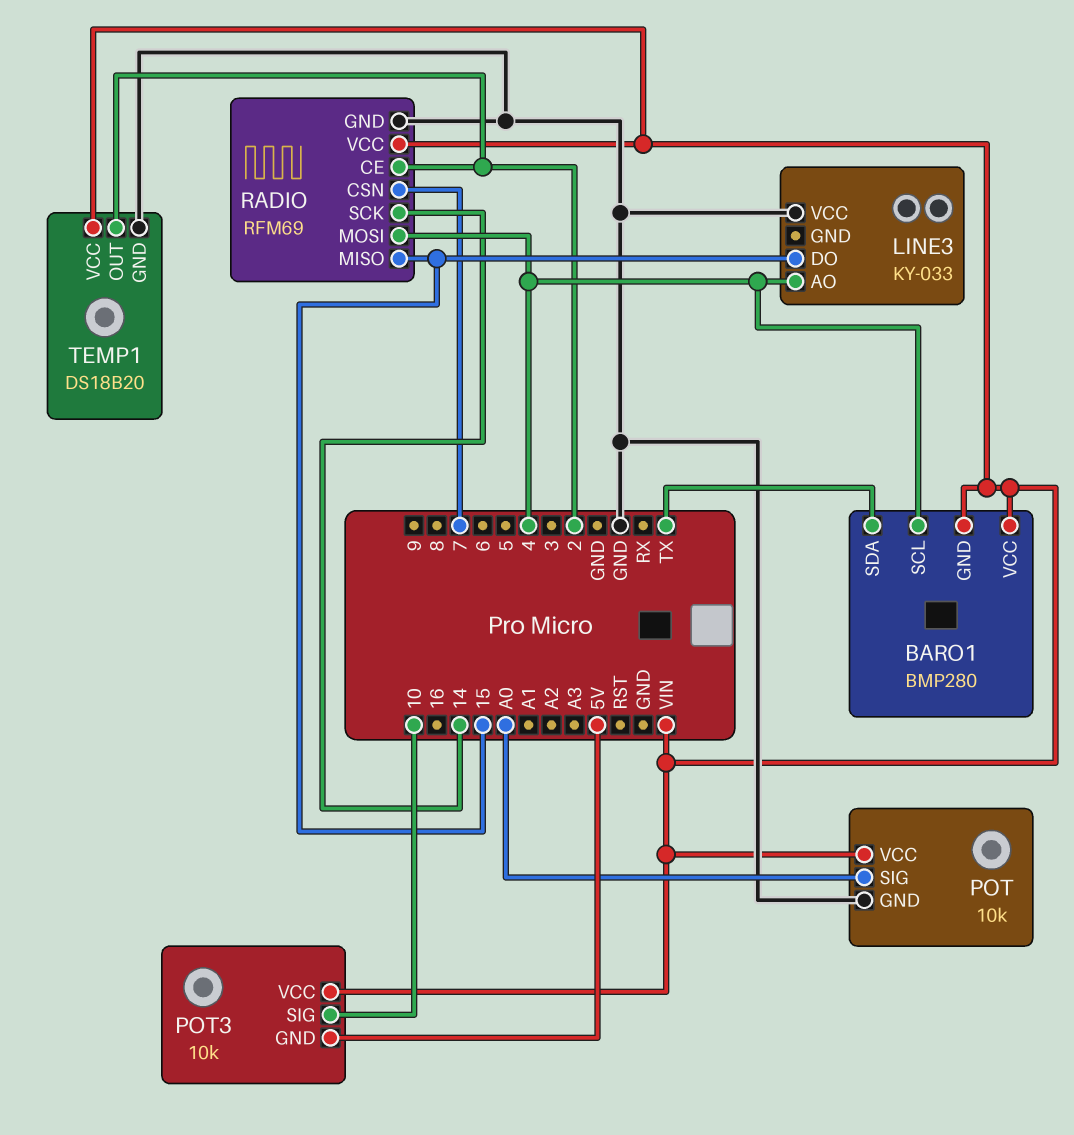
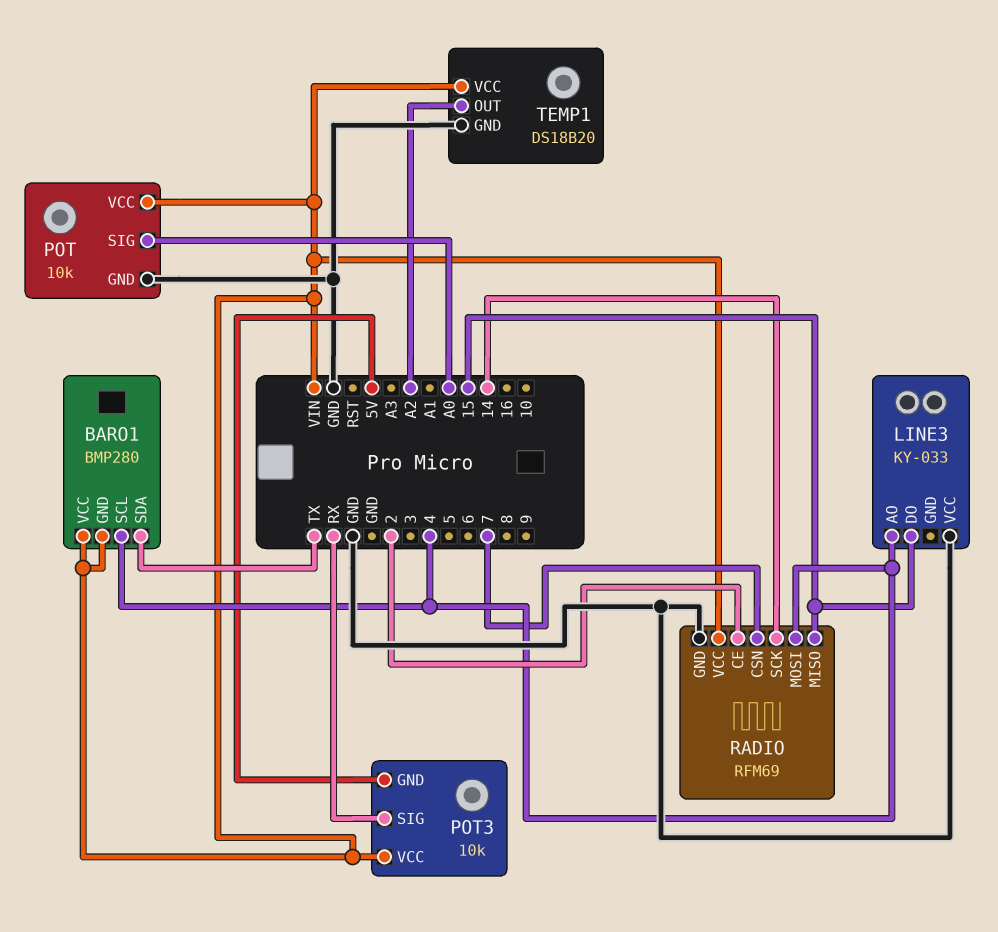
POT3 pin SIG: 10 -> RX
TEMP1 pin OUT: 2 -> A2

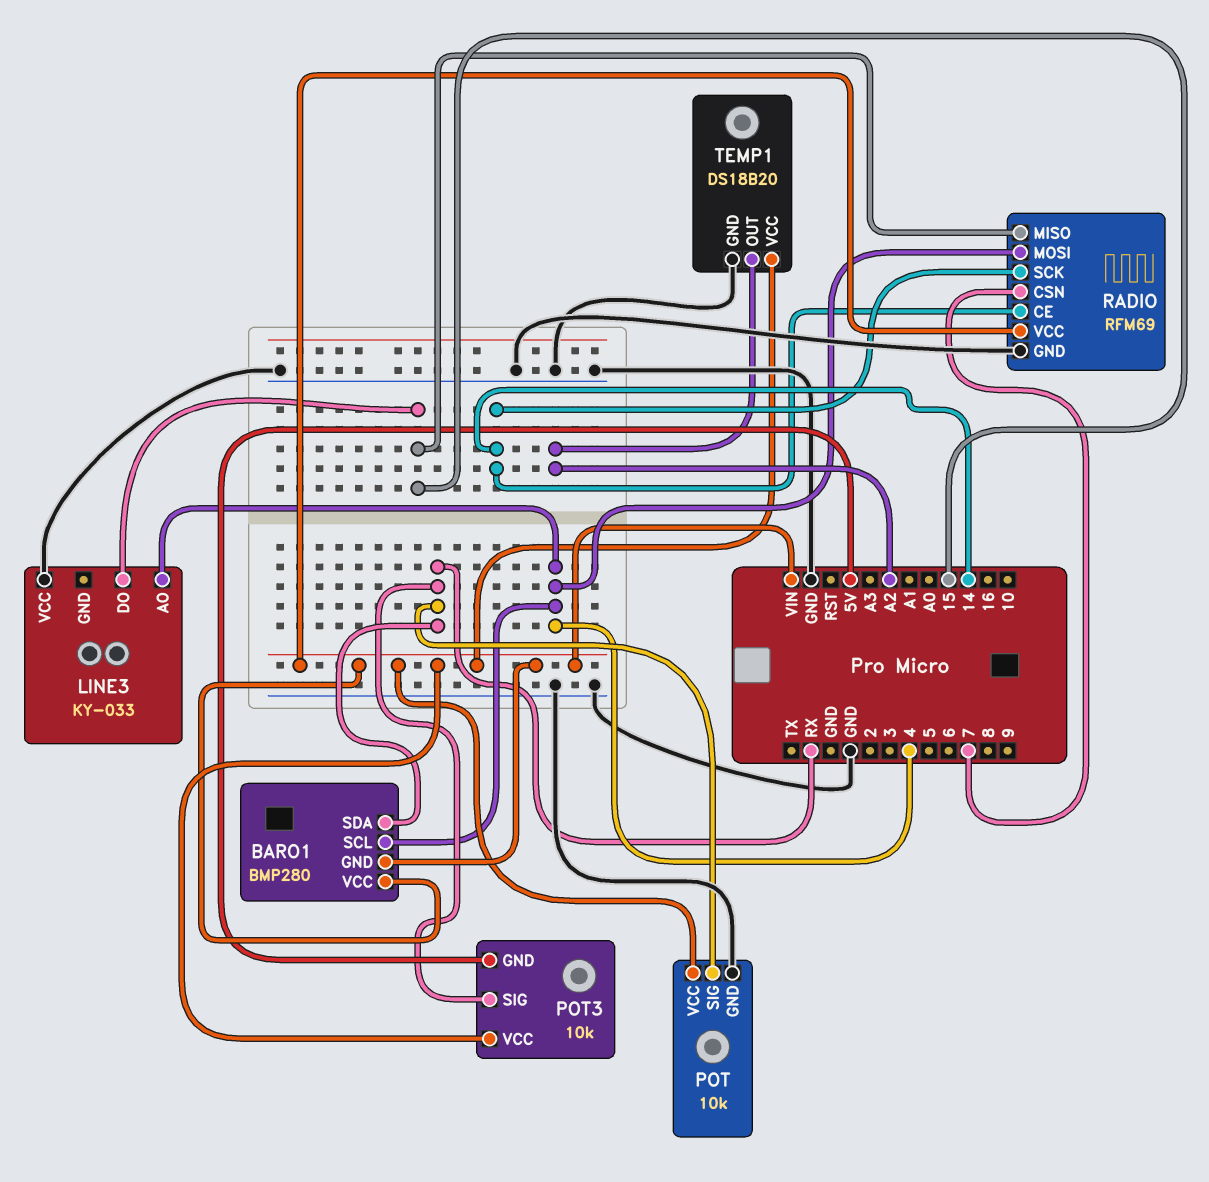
BARO1 pin SDA: TX -> RX
POT pin SIG: A0 -> RX
RADIO pin CE: 2 -> 14

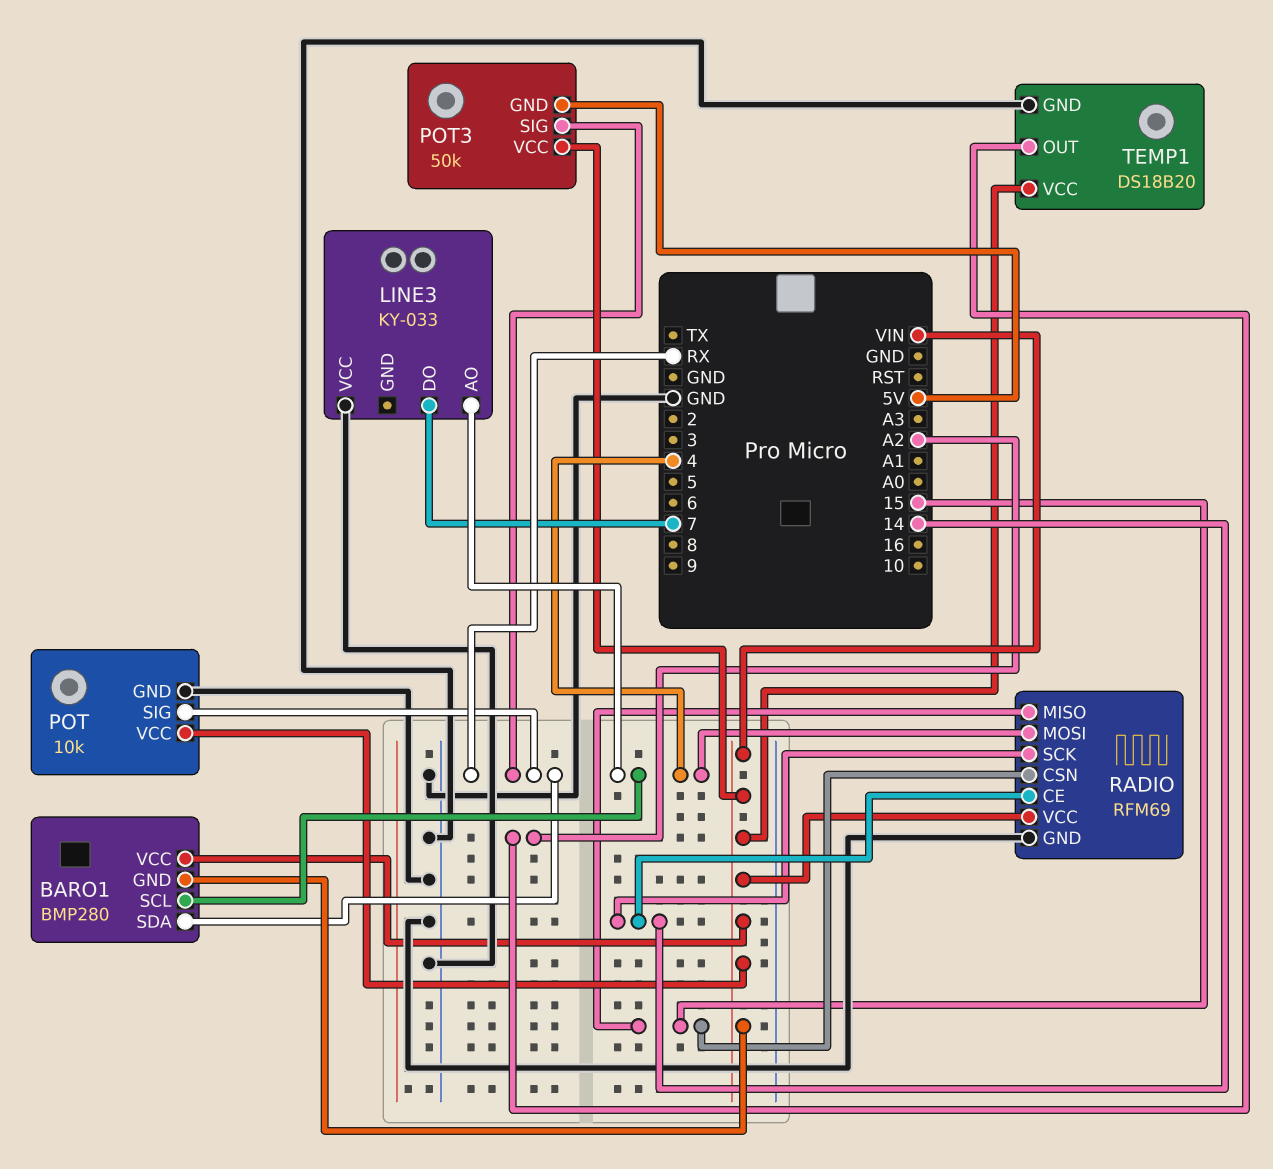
LINE3 pin DO: 15 -> 7
POT3: 10k -> 50k
RADIO pin CSN: 7 -> 15

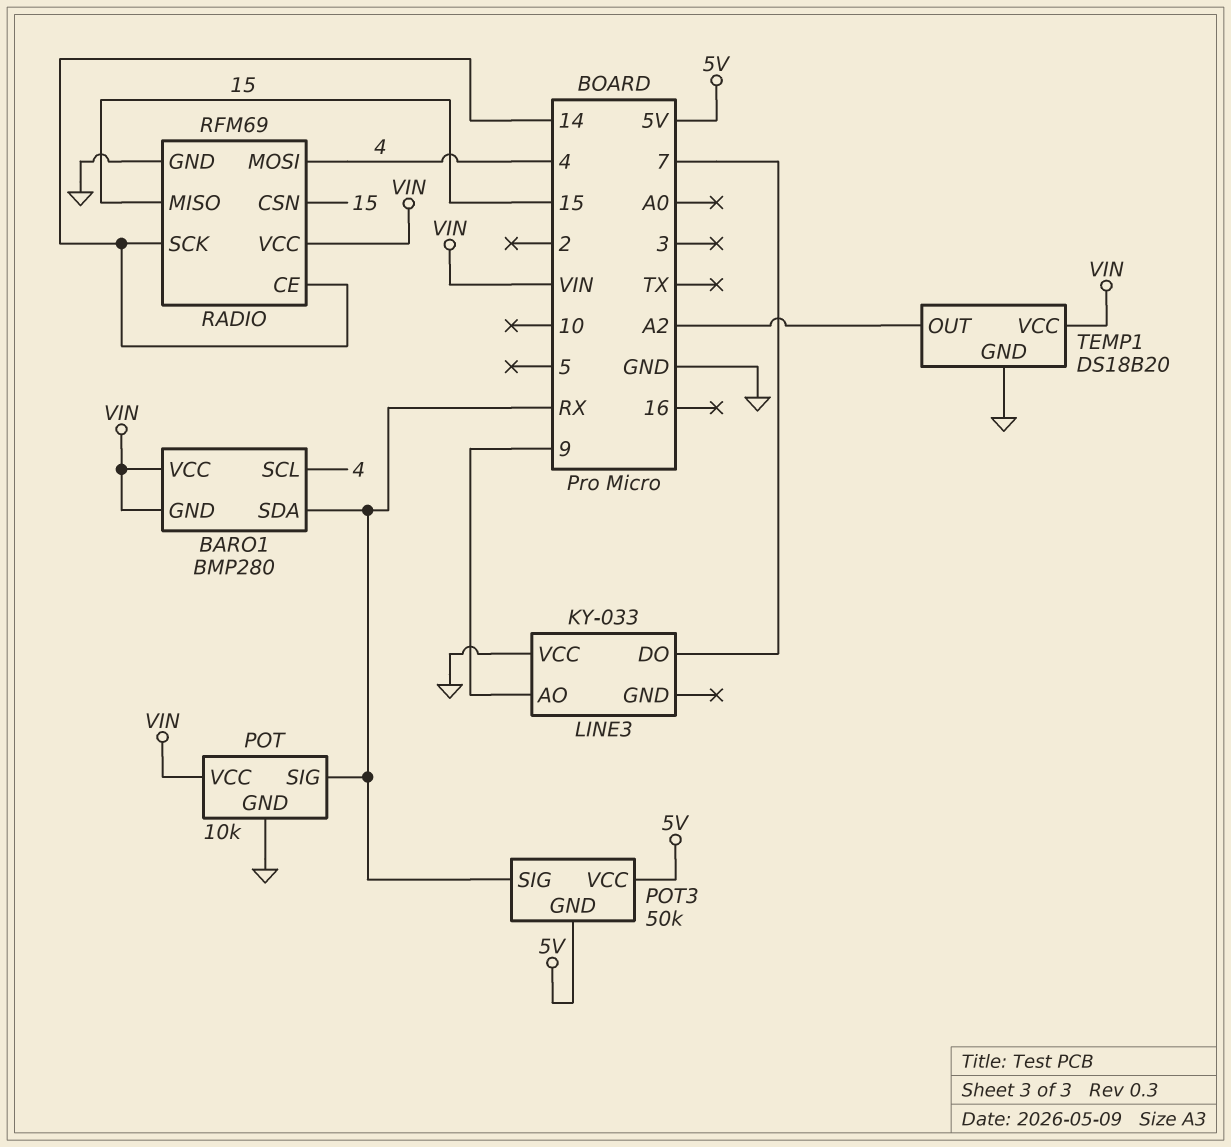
LINE3 pin AO: 4 -> 9
POT3 pin VCC: VIN -> 5V

